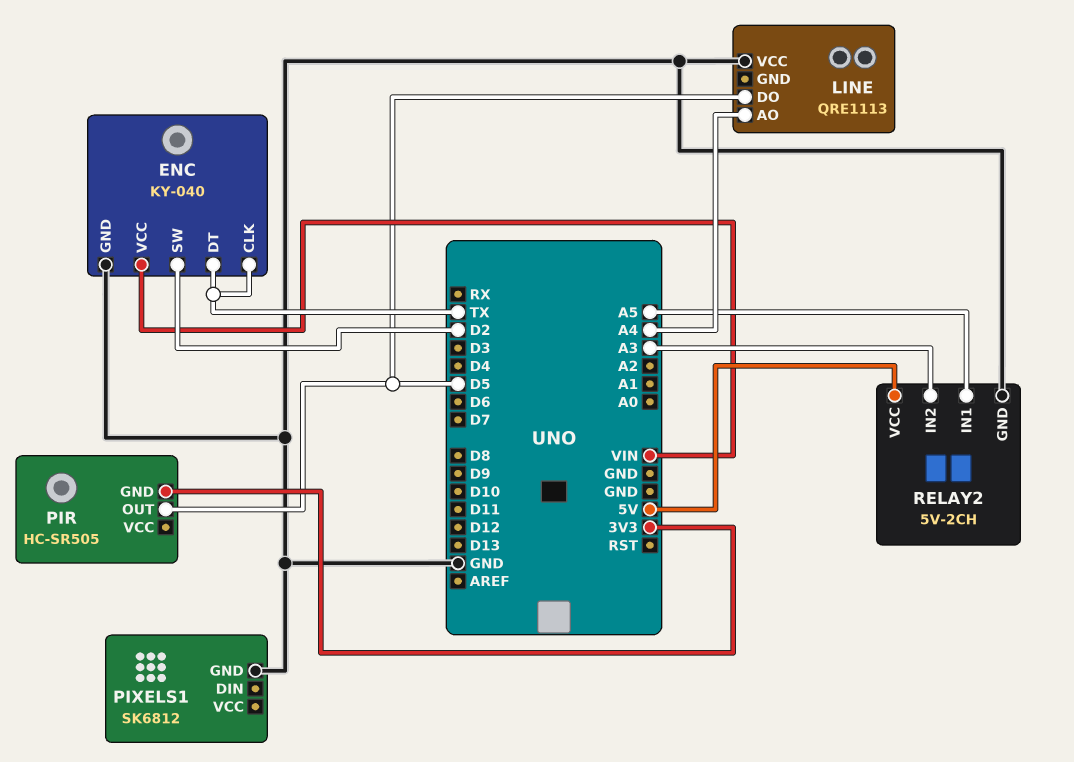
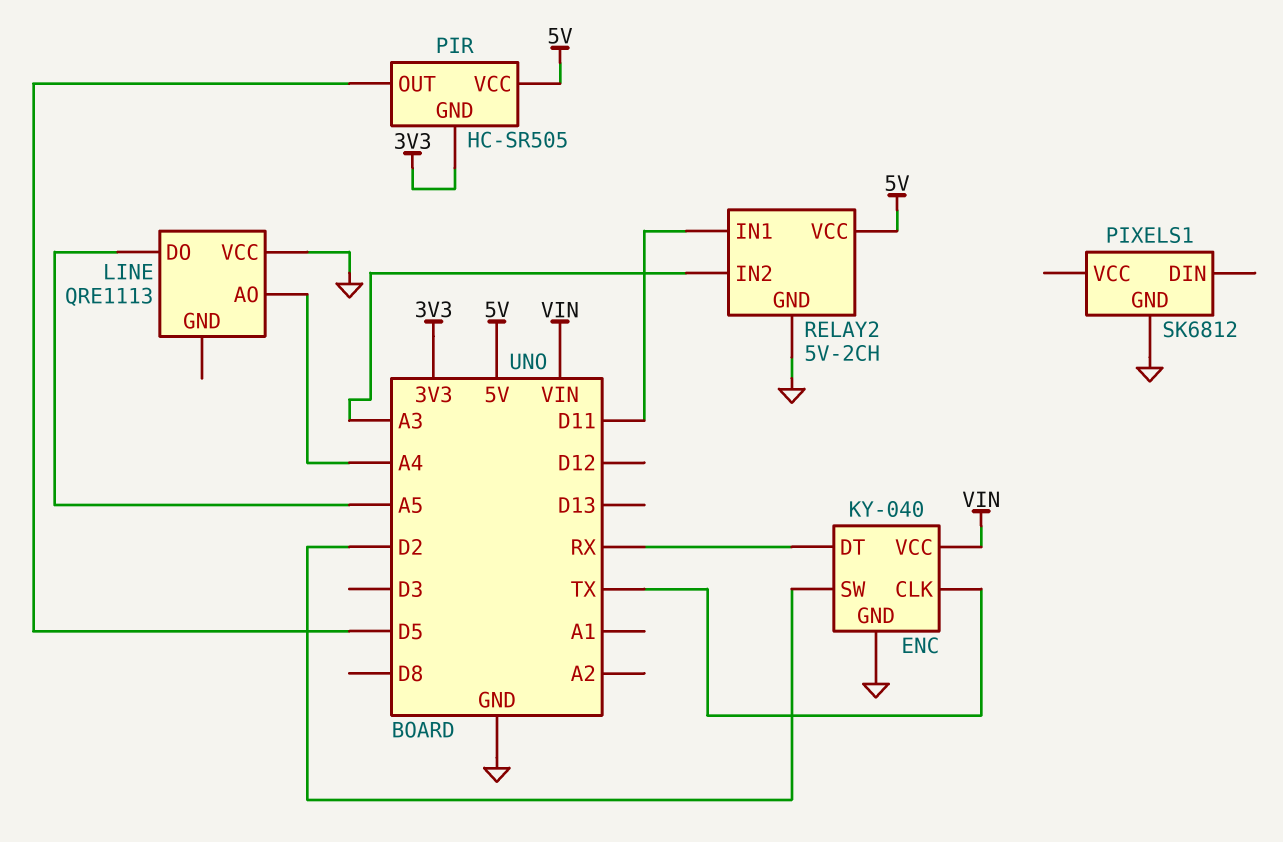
ENC pin DT: TX -> RX
LINE pin DO: D5 -> A5
PIR pin VCC: none -> 5V
RELAY2 pin IN1: A5 -> D11

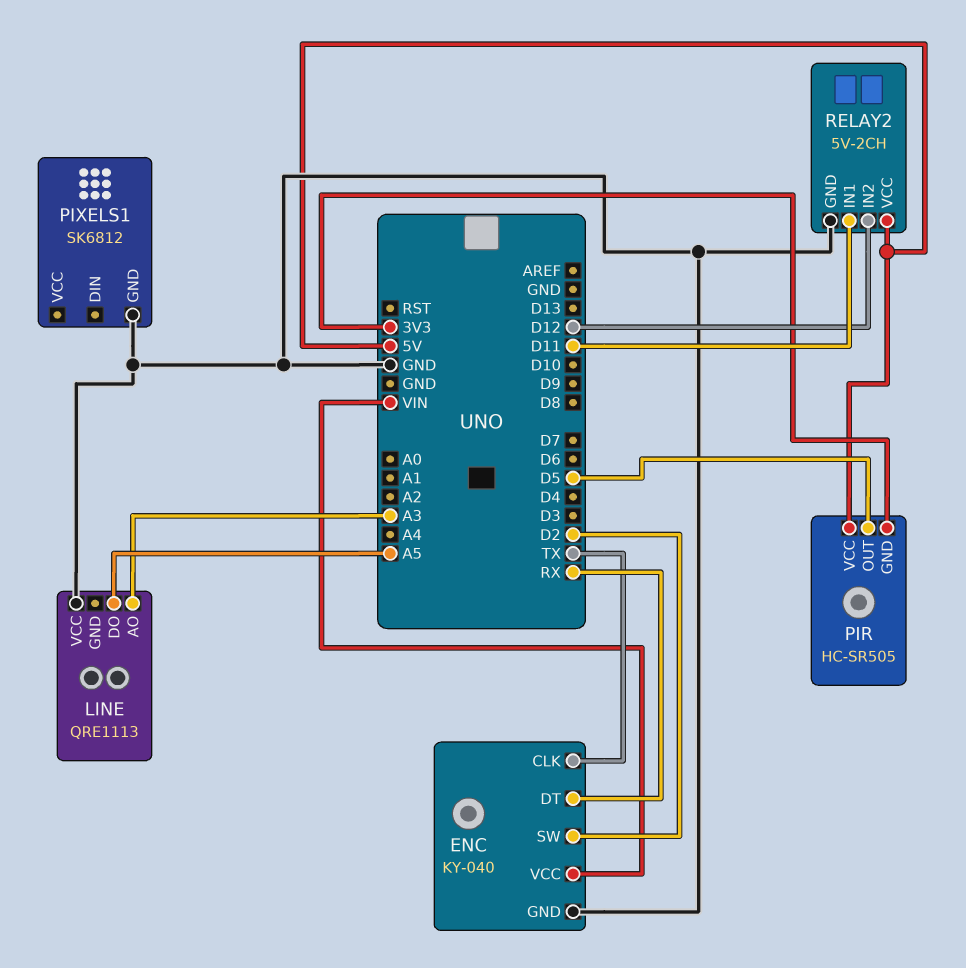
LINE pin AO: A4 -> A3
RELAY2 pin IN2: A3 -> D12

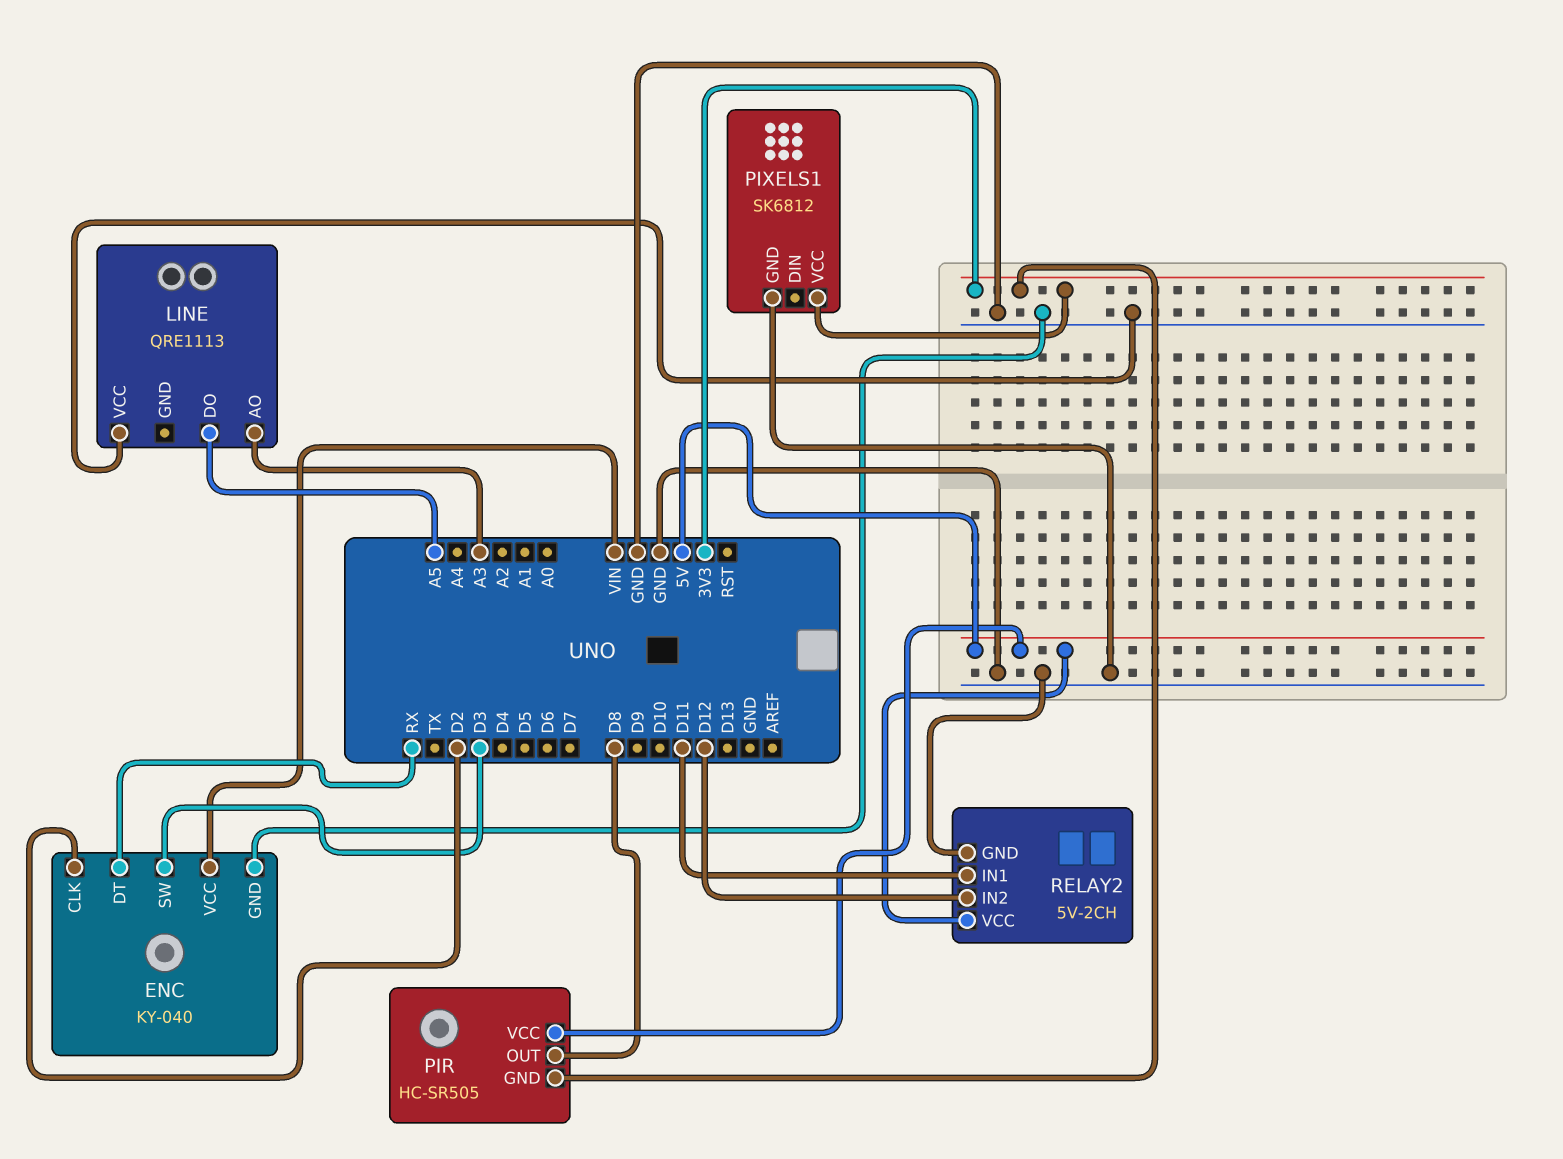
ENC pin CLK: TX -> D2
ENC pin SW: D2 -> D3
PIR pin OUT: D5 -> D8
PIXELS1 pin VCC: none -> 3V3

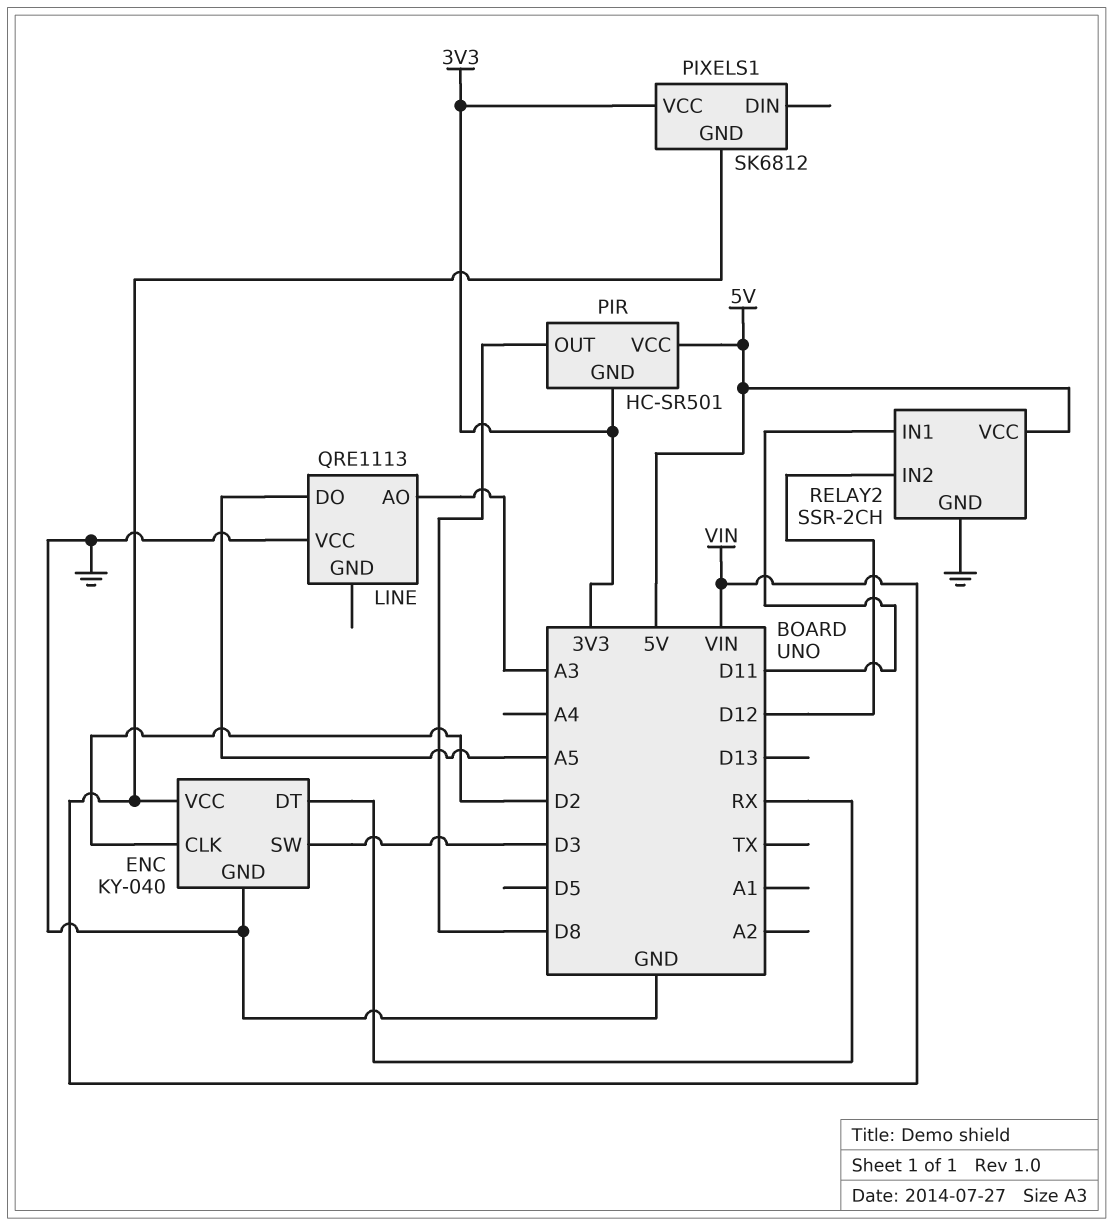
PIR: HC-SR505 -> HC-SR501
PIXELS1 pin GND: GND -> VIN
RELAY2: 5V-2CH -> SSR-2CH

